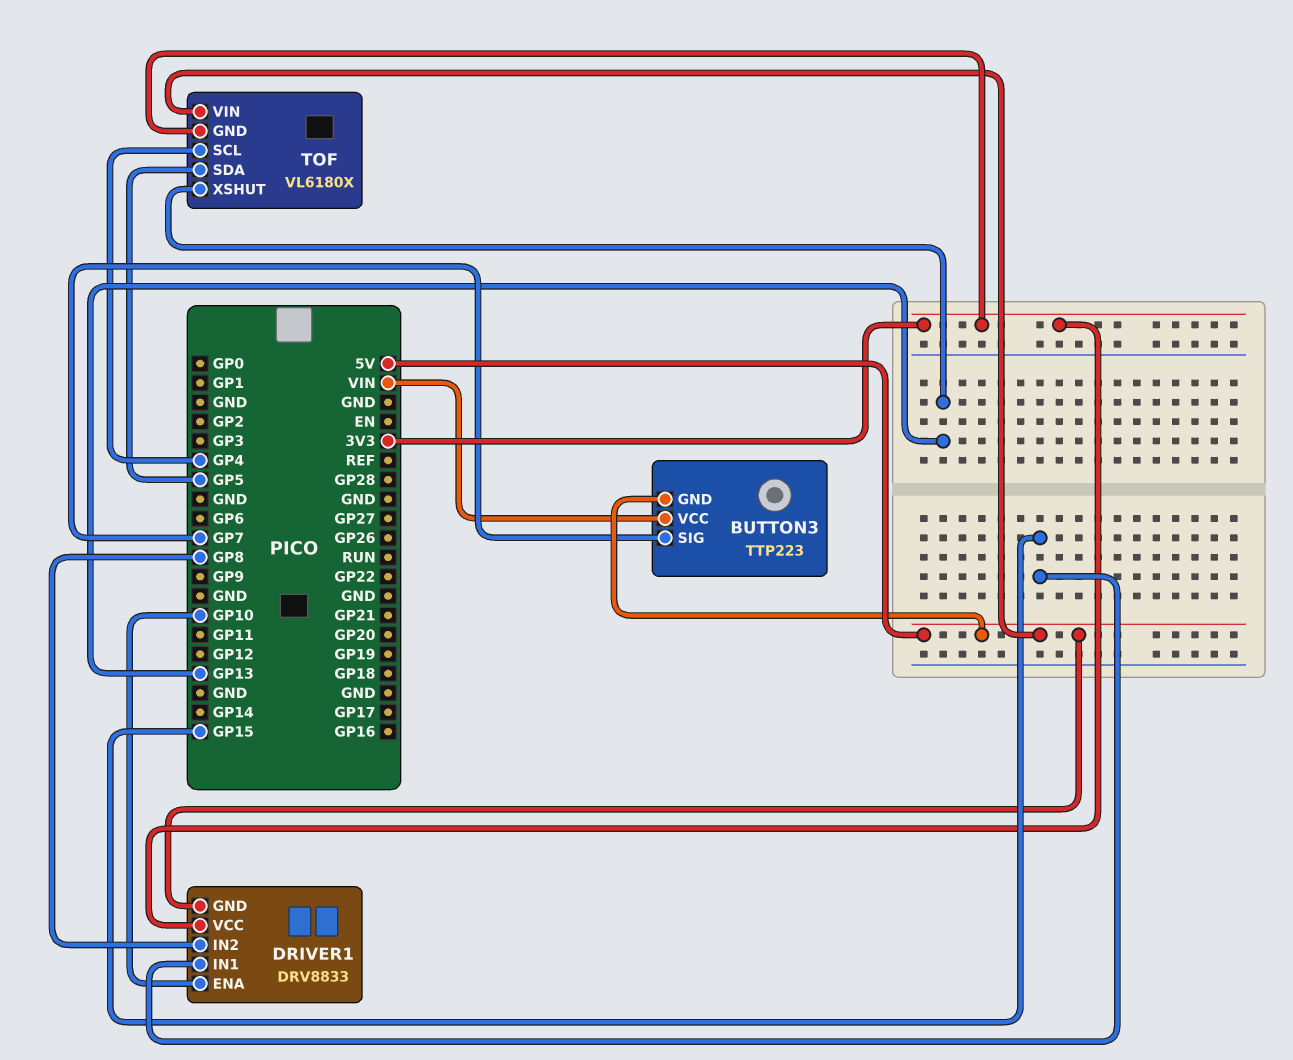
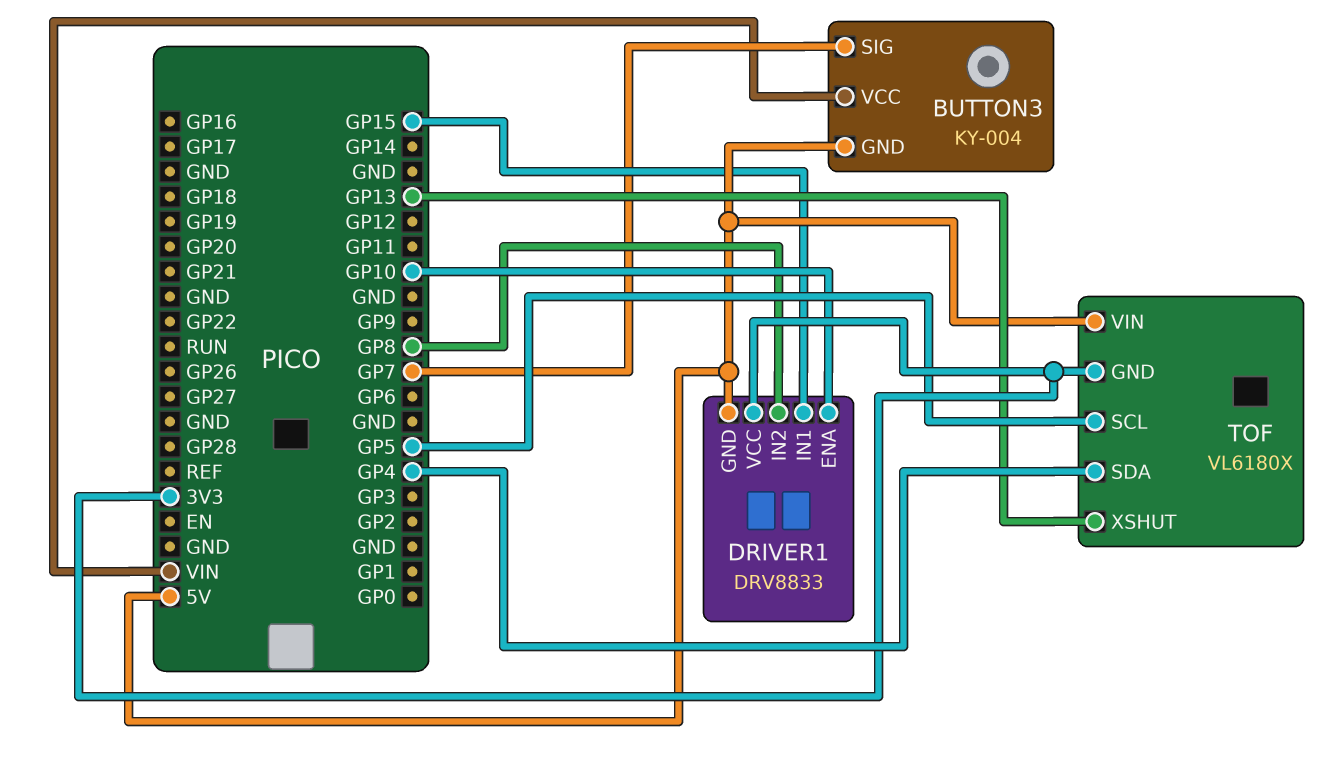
BUTTON3: TTP223 -> KY-004
TOF pin SCL: GP4 -> GP5
TOF pin SDA: GP5 -> GP4

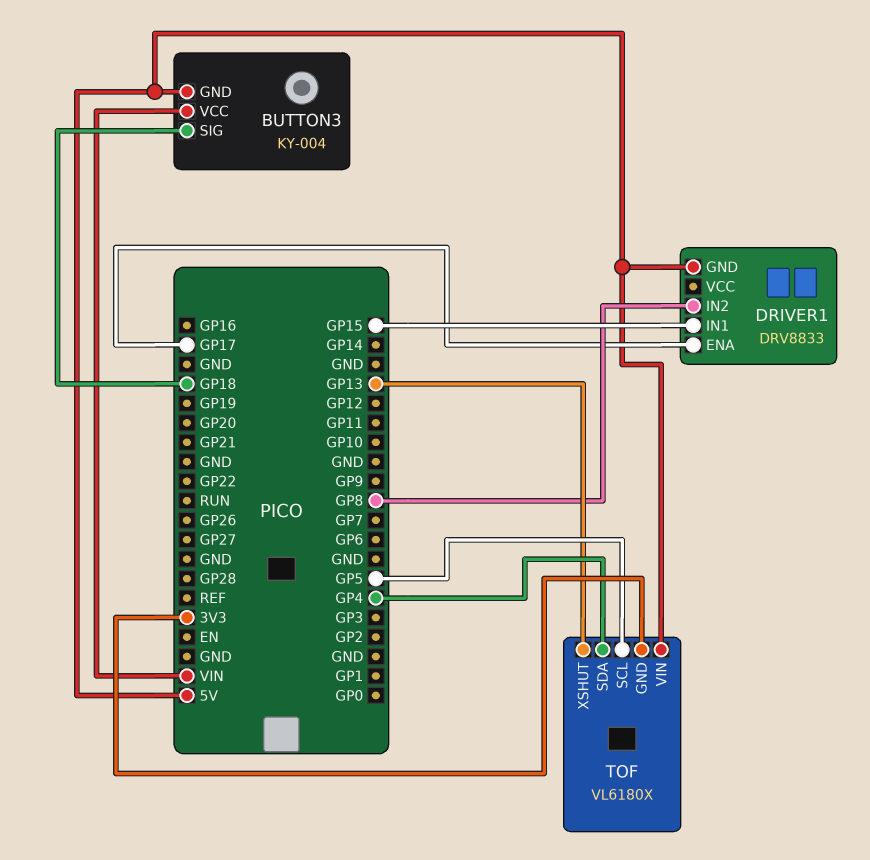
BUTTON3 pin SIG: GP7 -> GP18
DRIVER1 pin ENA: GP10 -> GP17
DRIVER1 pin VCC: 3V3 -> none

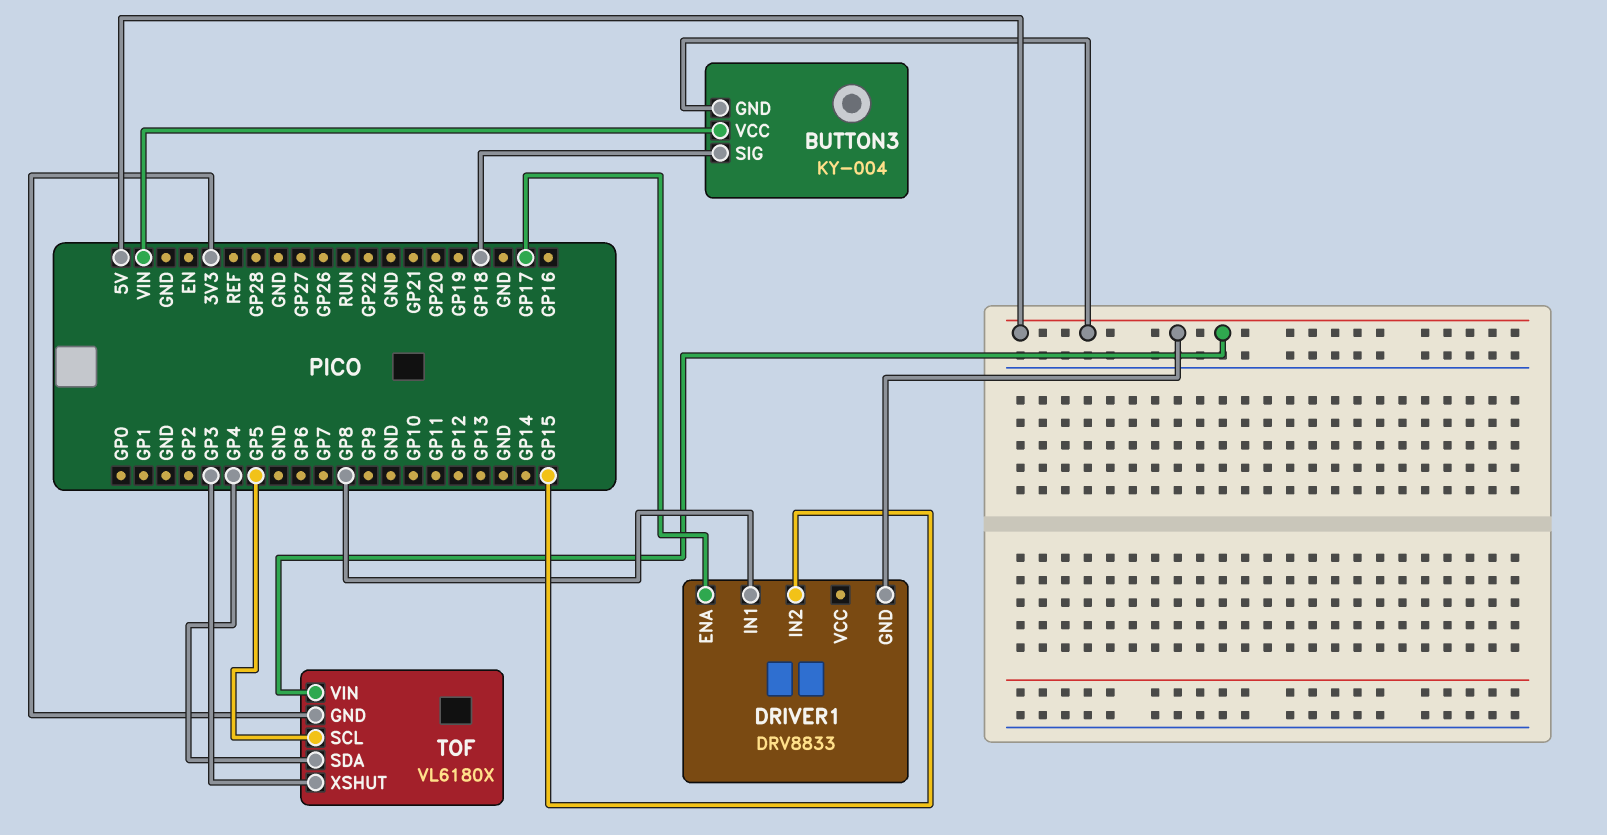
DRIVER1 pin IN1: GP15 -> GP8
DRIVER1 pin IN2: GP8 -> GP15
TOF pin XSHUT: GP13 -> GP3

